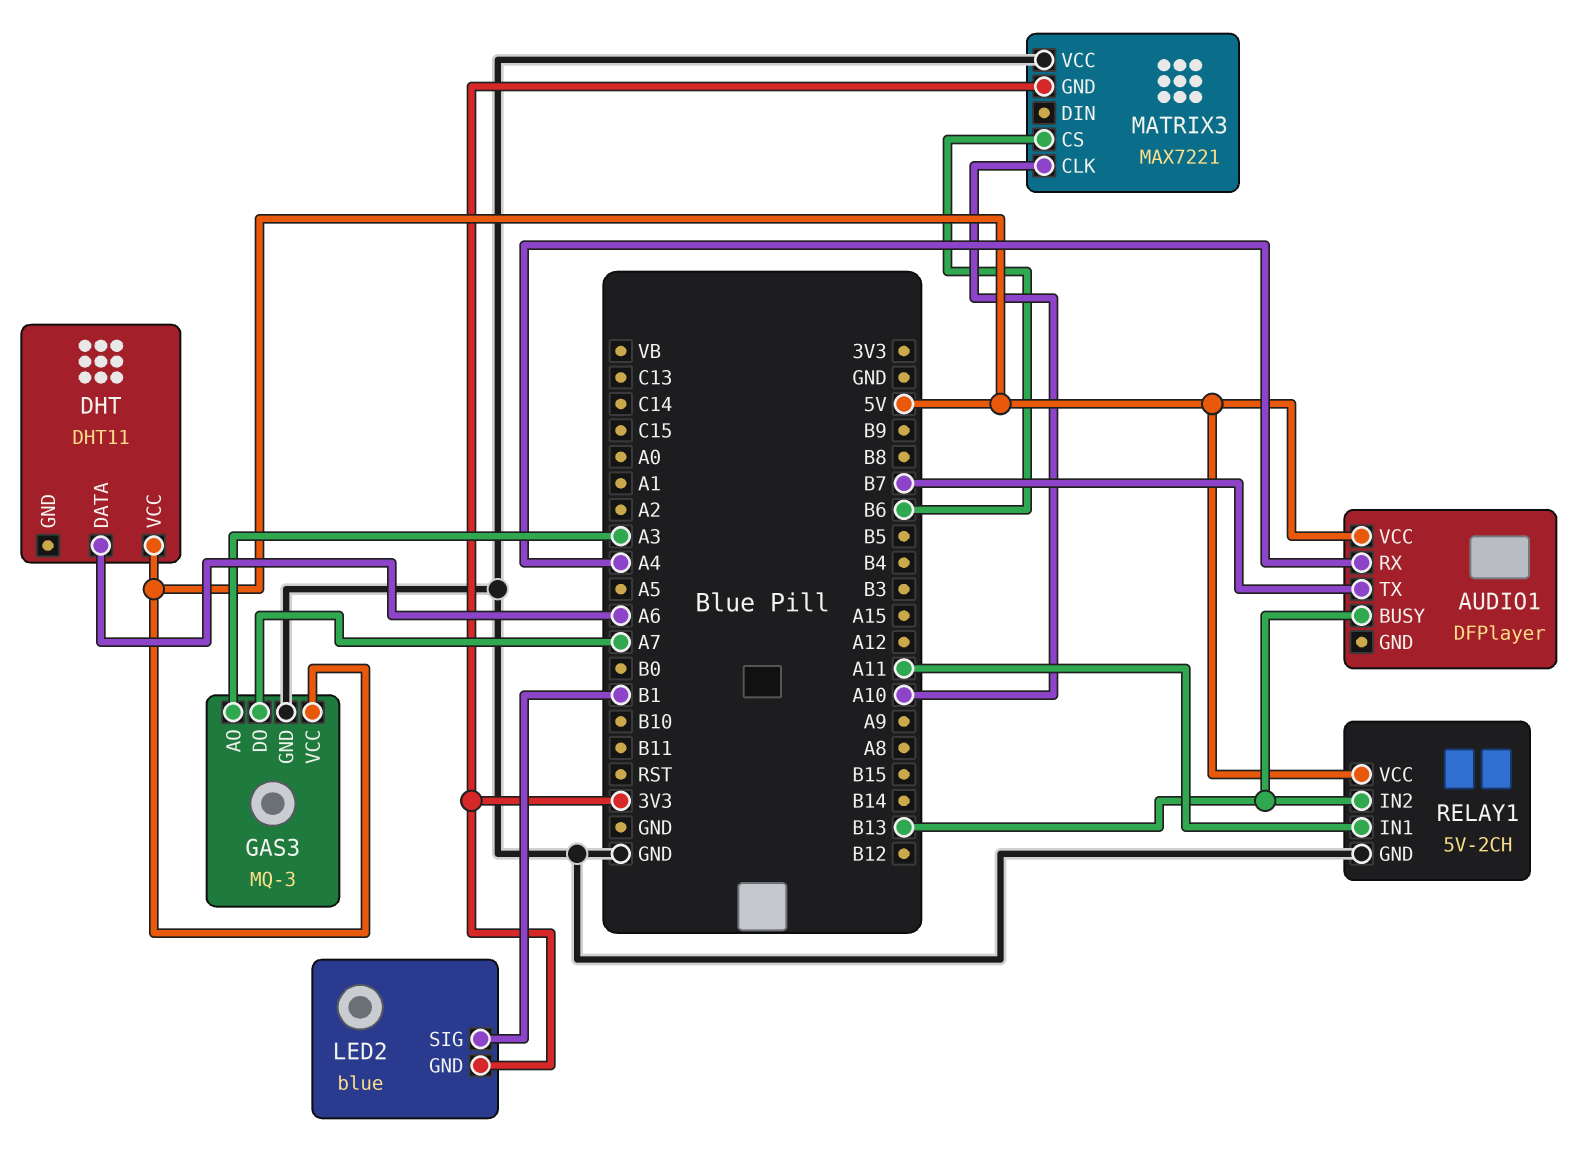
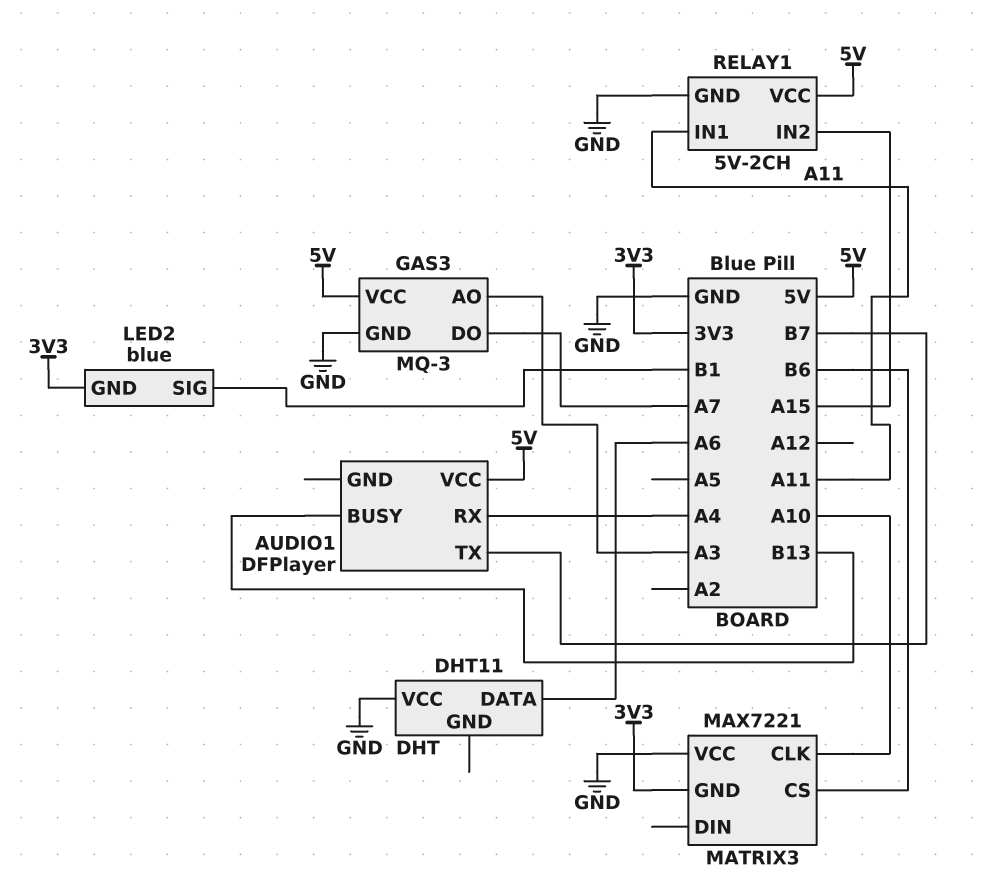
DHT pin VCC: 5V -> GND
RELAY1 pin IN2: B13 -> A15

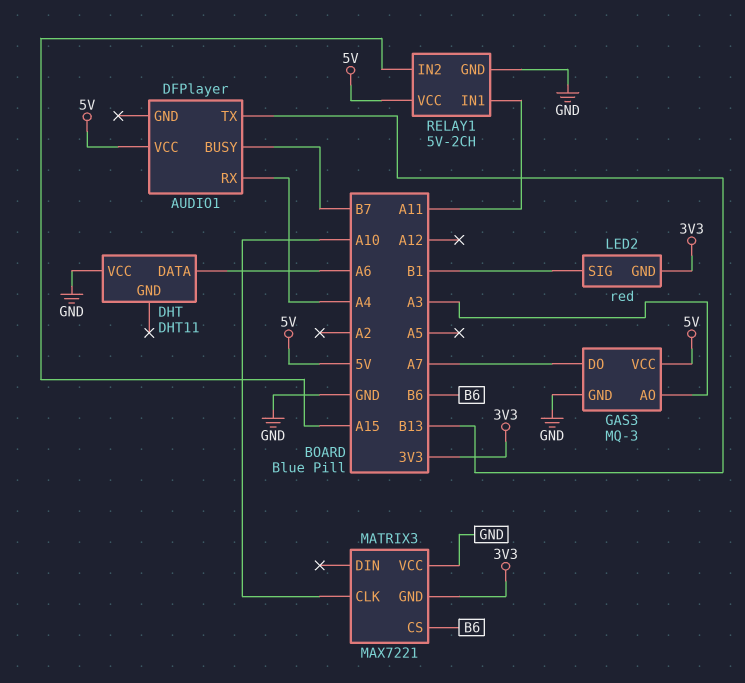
AUDIO1 pin BUSY: B13 -> B7
AUDIO1 pin TX: B7 -> B13
LED2: blue -> red

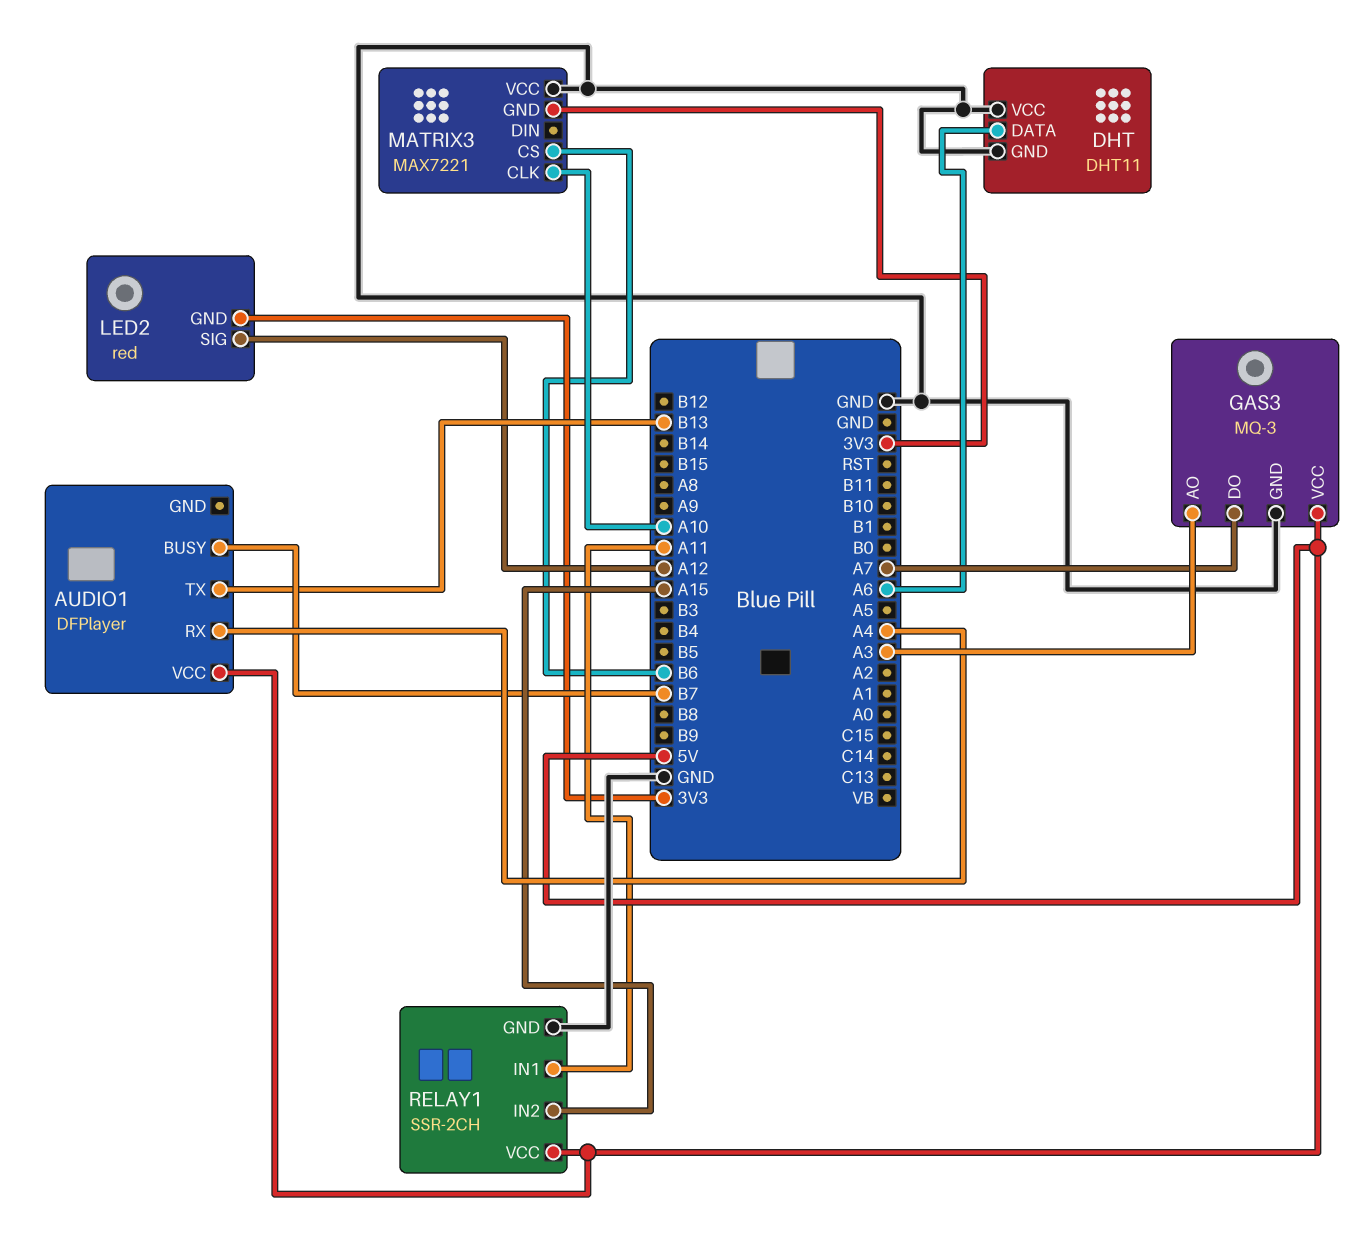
DHT pin GND: none -> GND
LED2 pin SIG: B1 -> A12
RELAY1: 5V-2CH -> SSR-2CH

